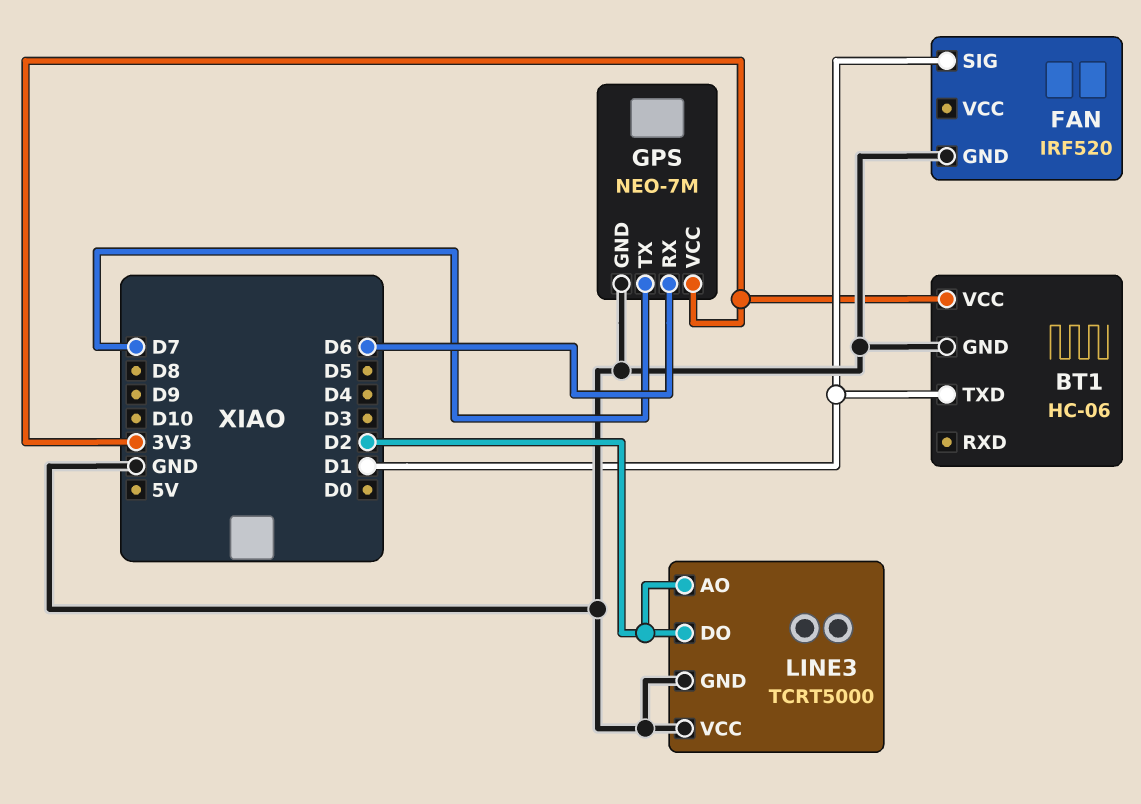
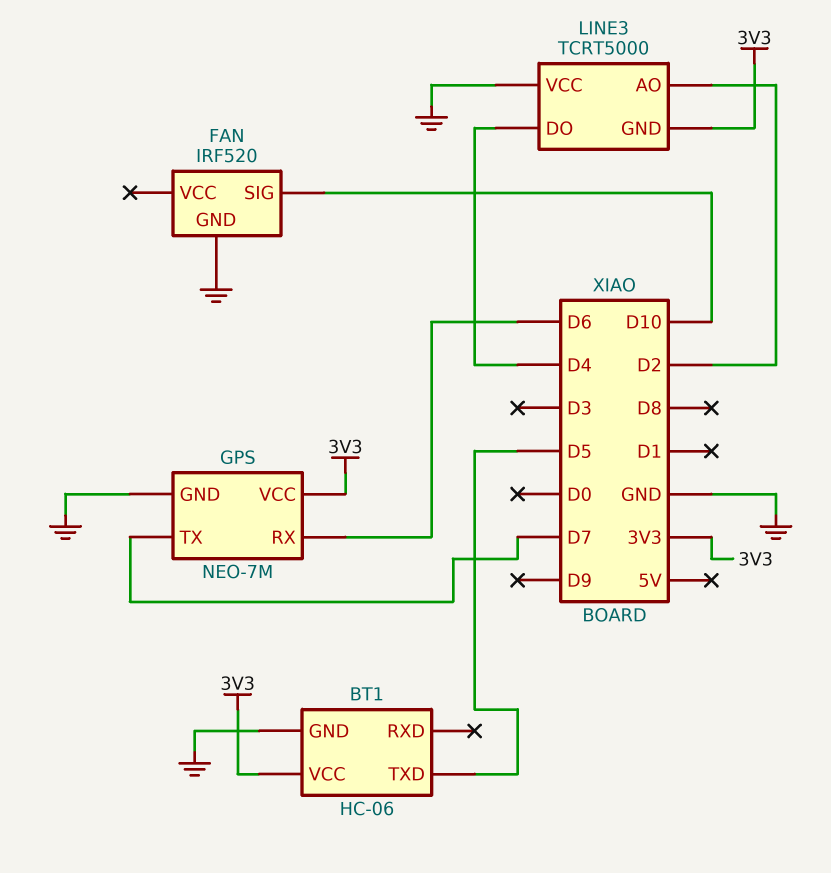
BT1 pin TXD: D1 -> D5
FAN pin SIG: D1 -> D10
LINE3 pin DO: D2 -> D4
LINE3 pin GND: GND -> 3V3

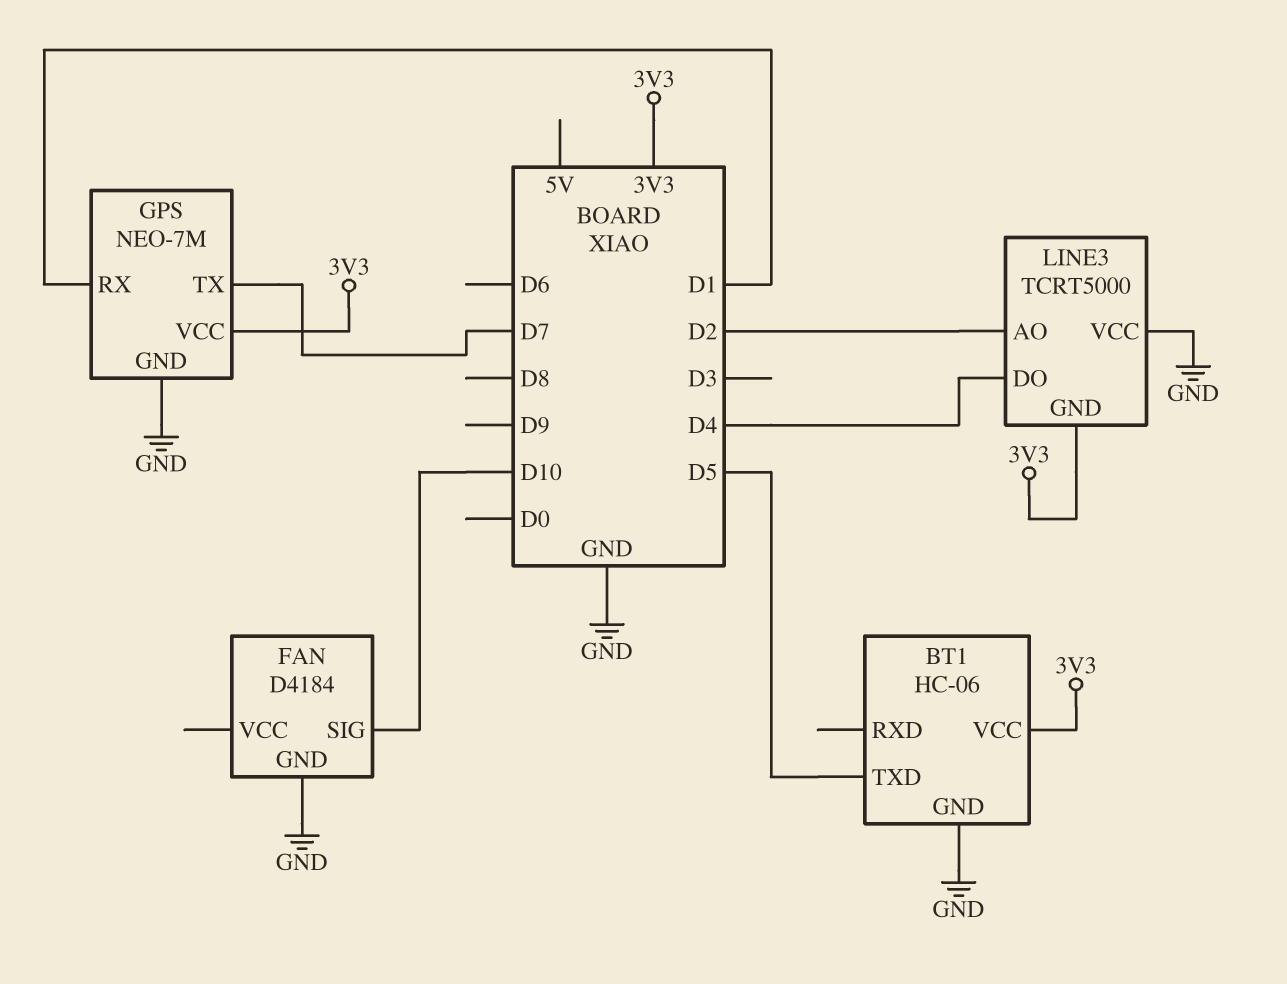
FAN: IRF520 -> D4184
GPS pin RX: D6 -> D1

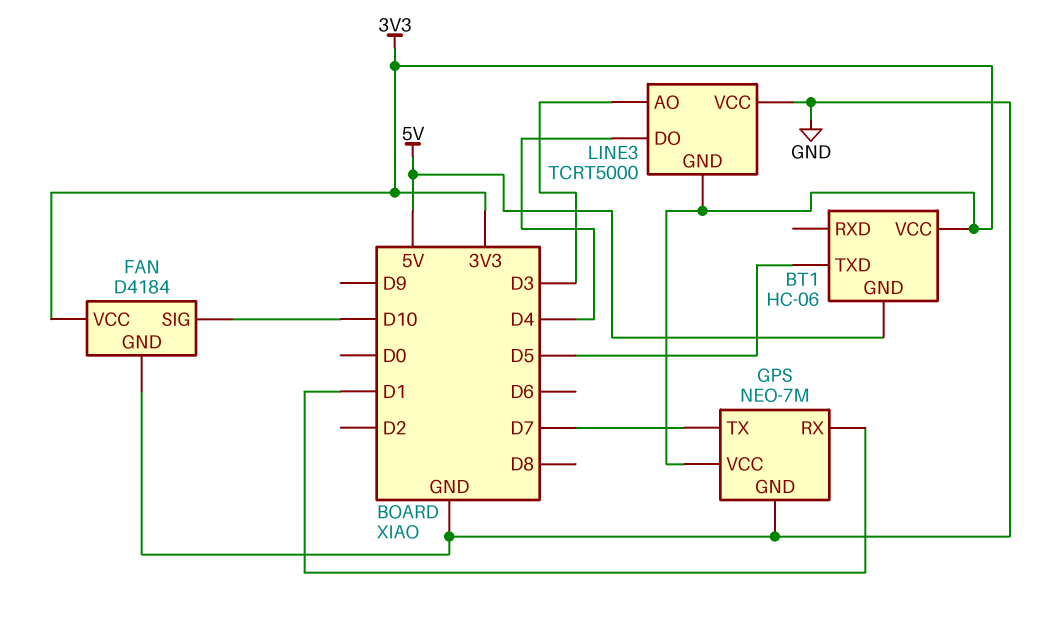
BT1 pin GND: GND -> 5V
FAN pin VCC: none -> 3V3
LINE3 pin AO: D2 -> D3

